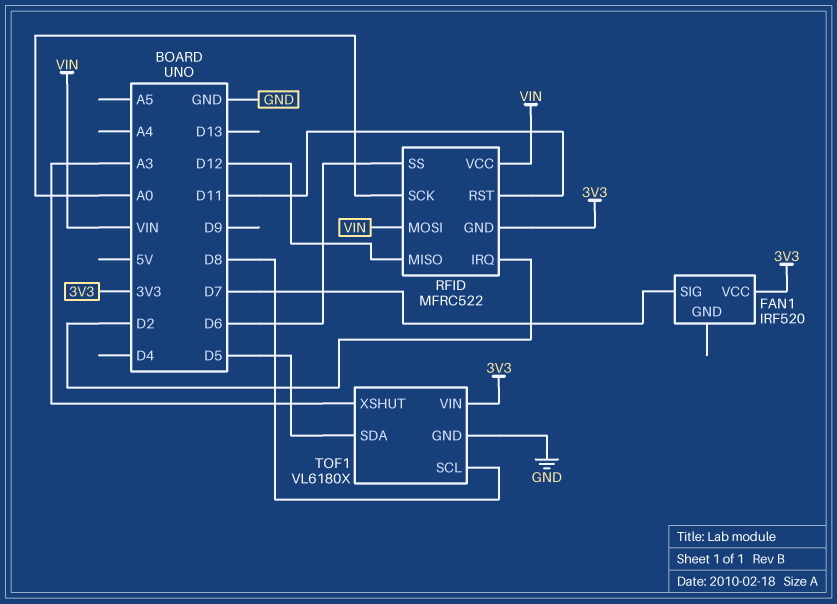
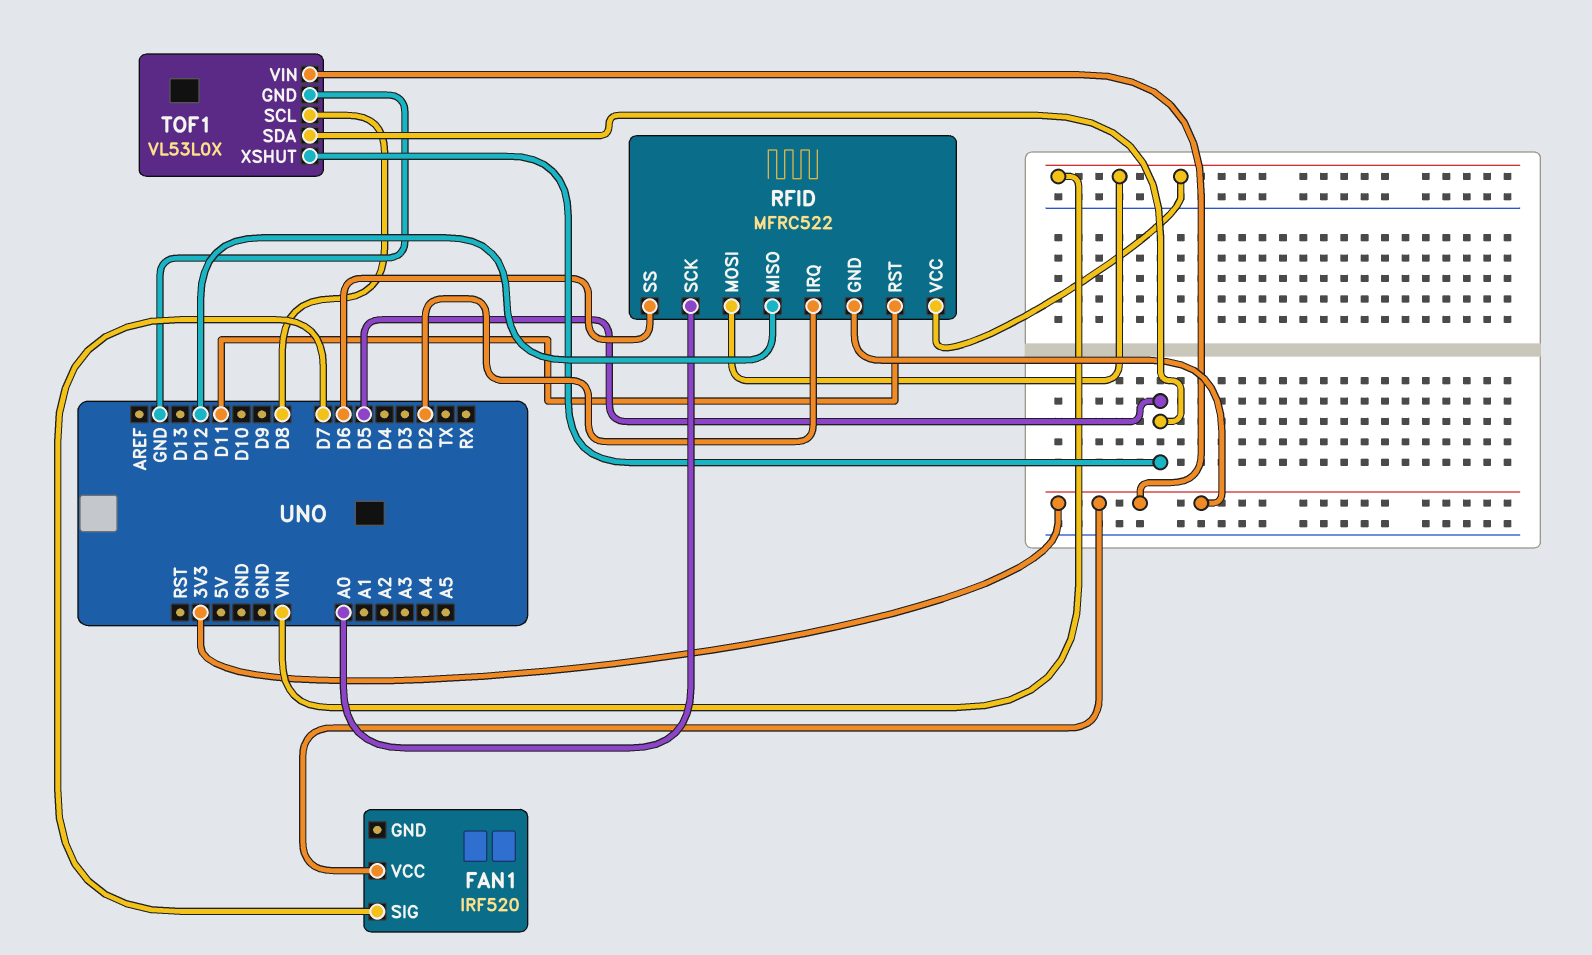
TOF1: VL6180X -> VL53L0X
TOF1 pin XSHUT: A3 -> D5

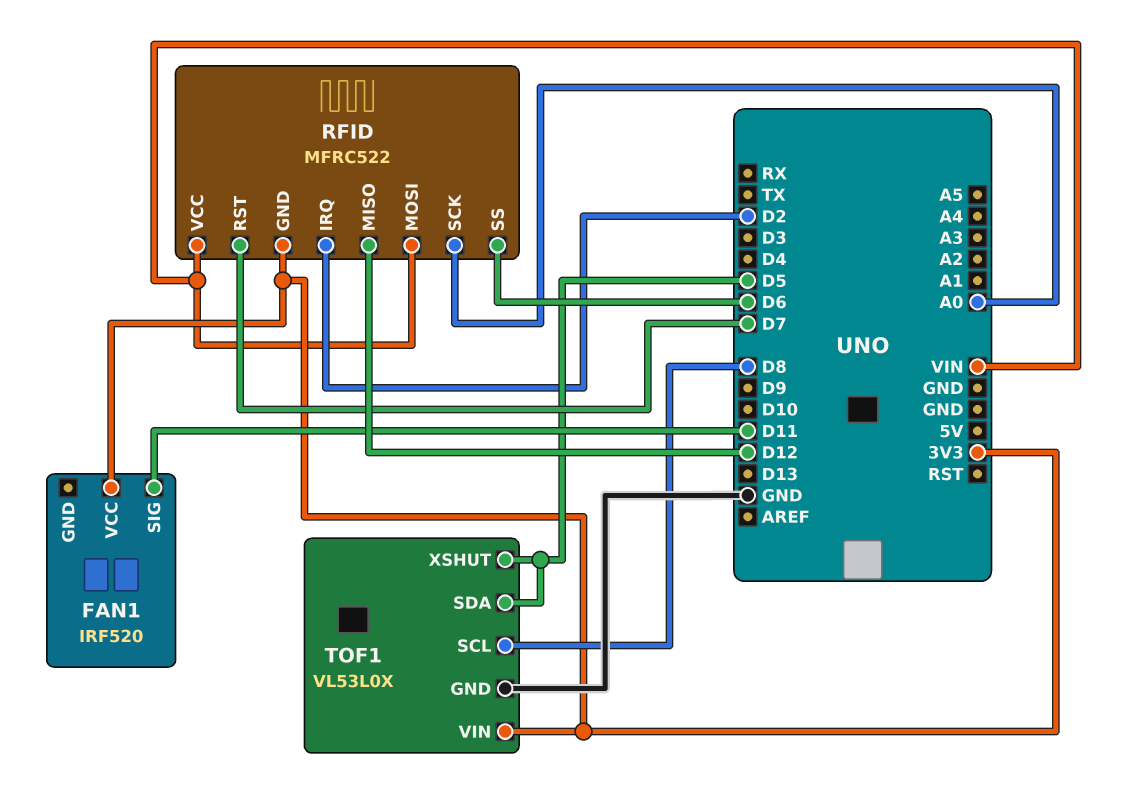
FAN1 pin SIG: D7 -> D11
RFID pin RST: D11 -> D7

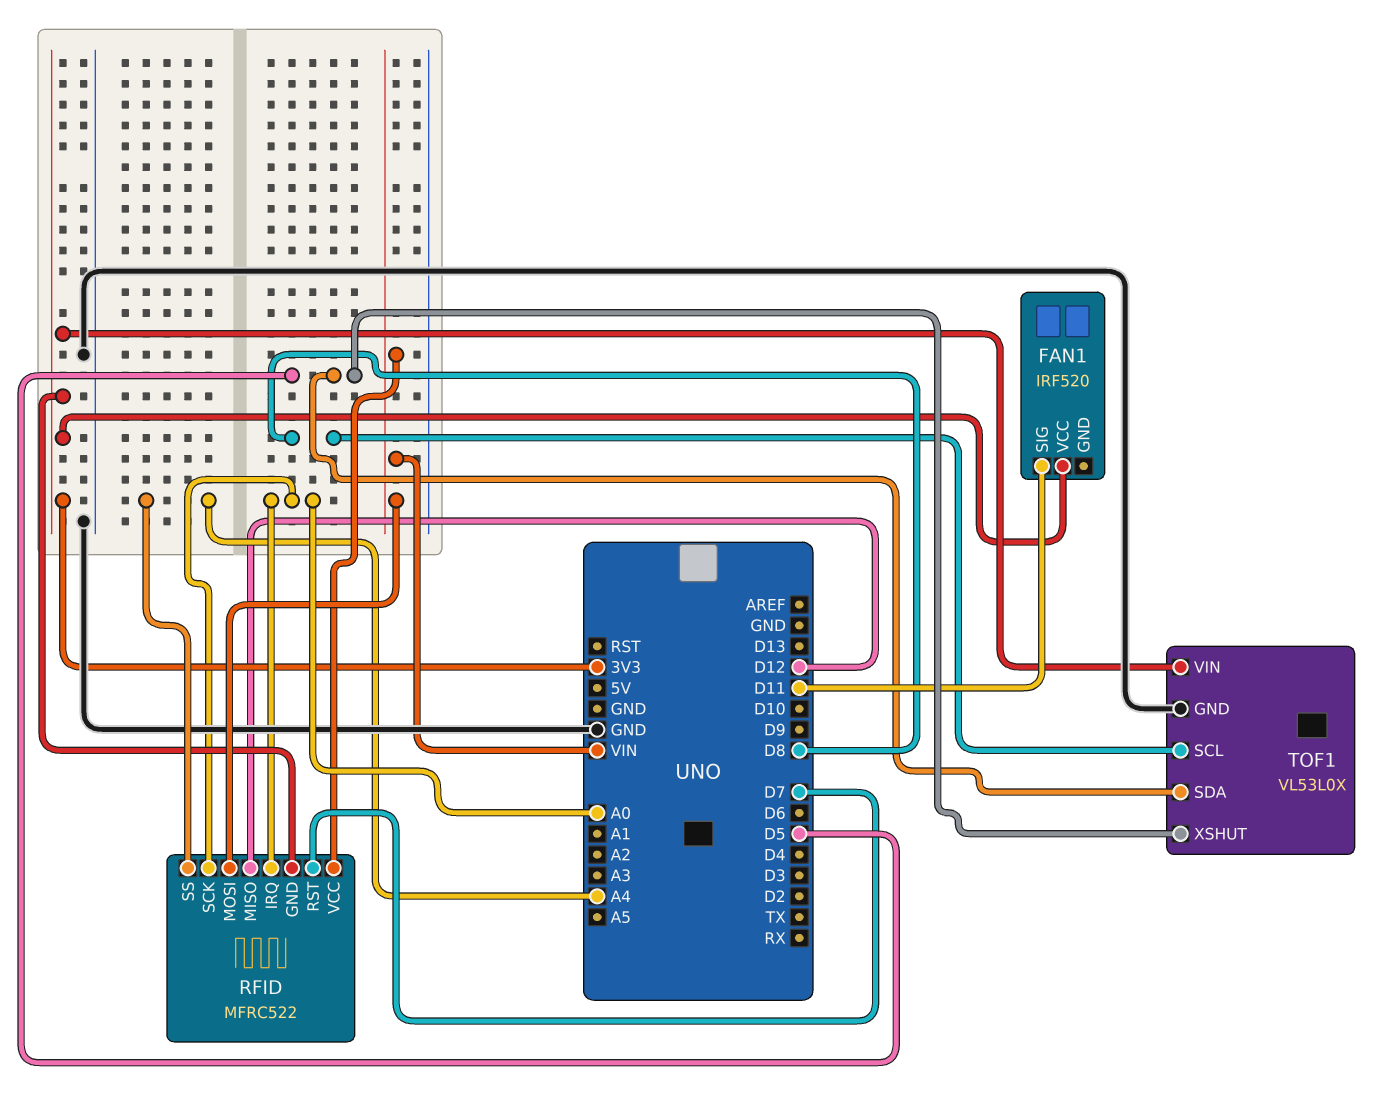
RFID pin IRQ: D2 -> A0
RFID pin SS: D6 -> A4

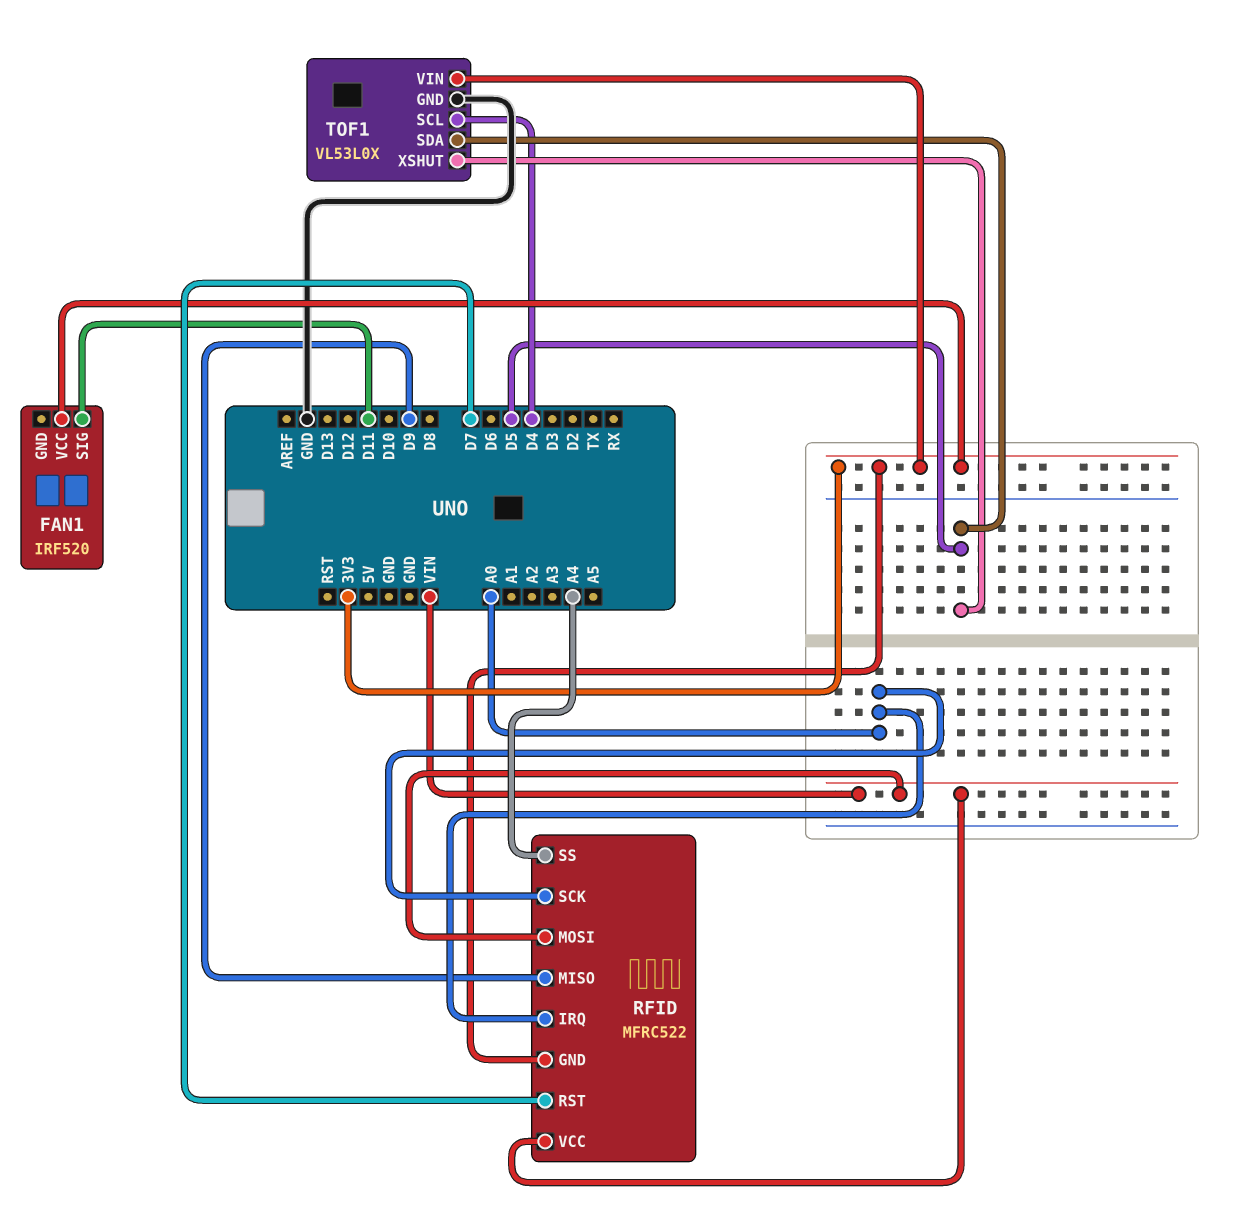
RFID pin MISO: D12 -> D9
TOF1 pin SCL: D8 -> D4

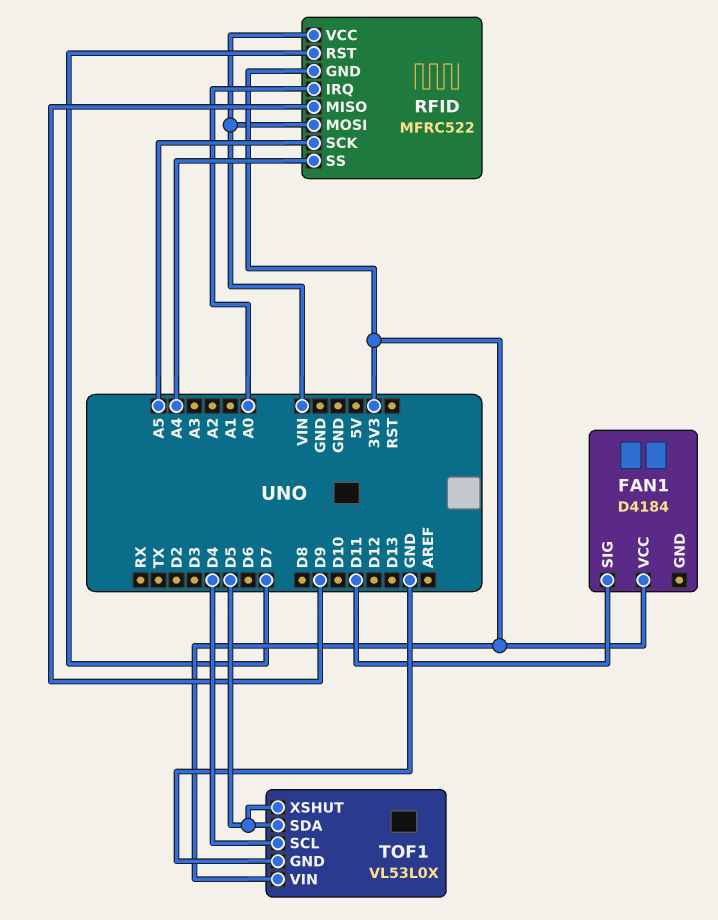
FAN1: IRF520 -> D4184
RFID pin SCK: A0 -> A5

